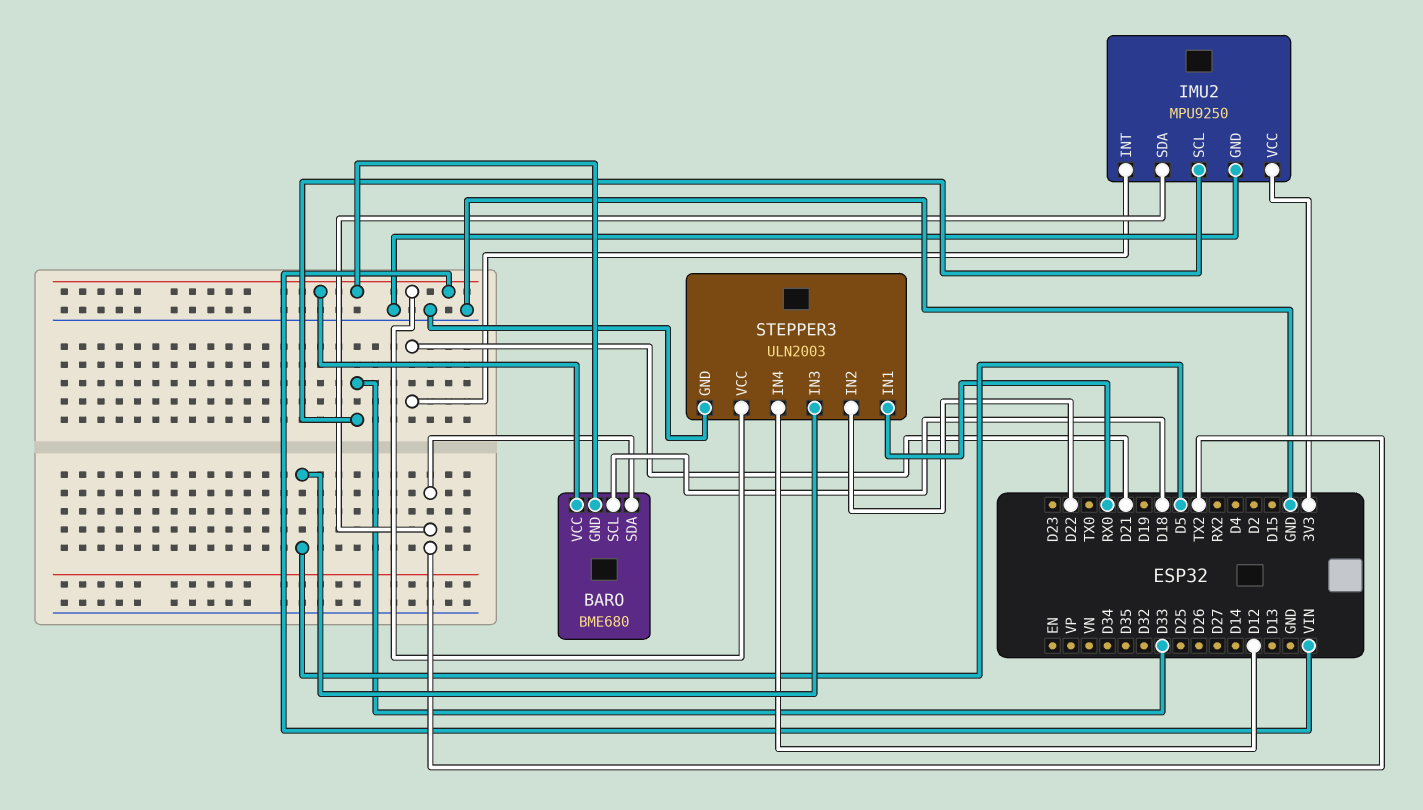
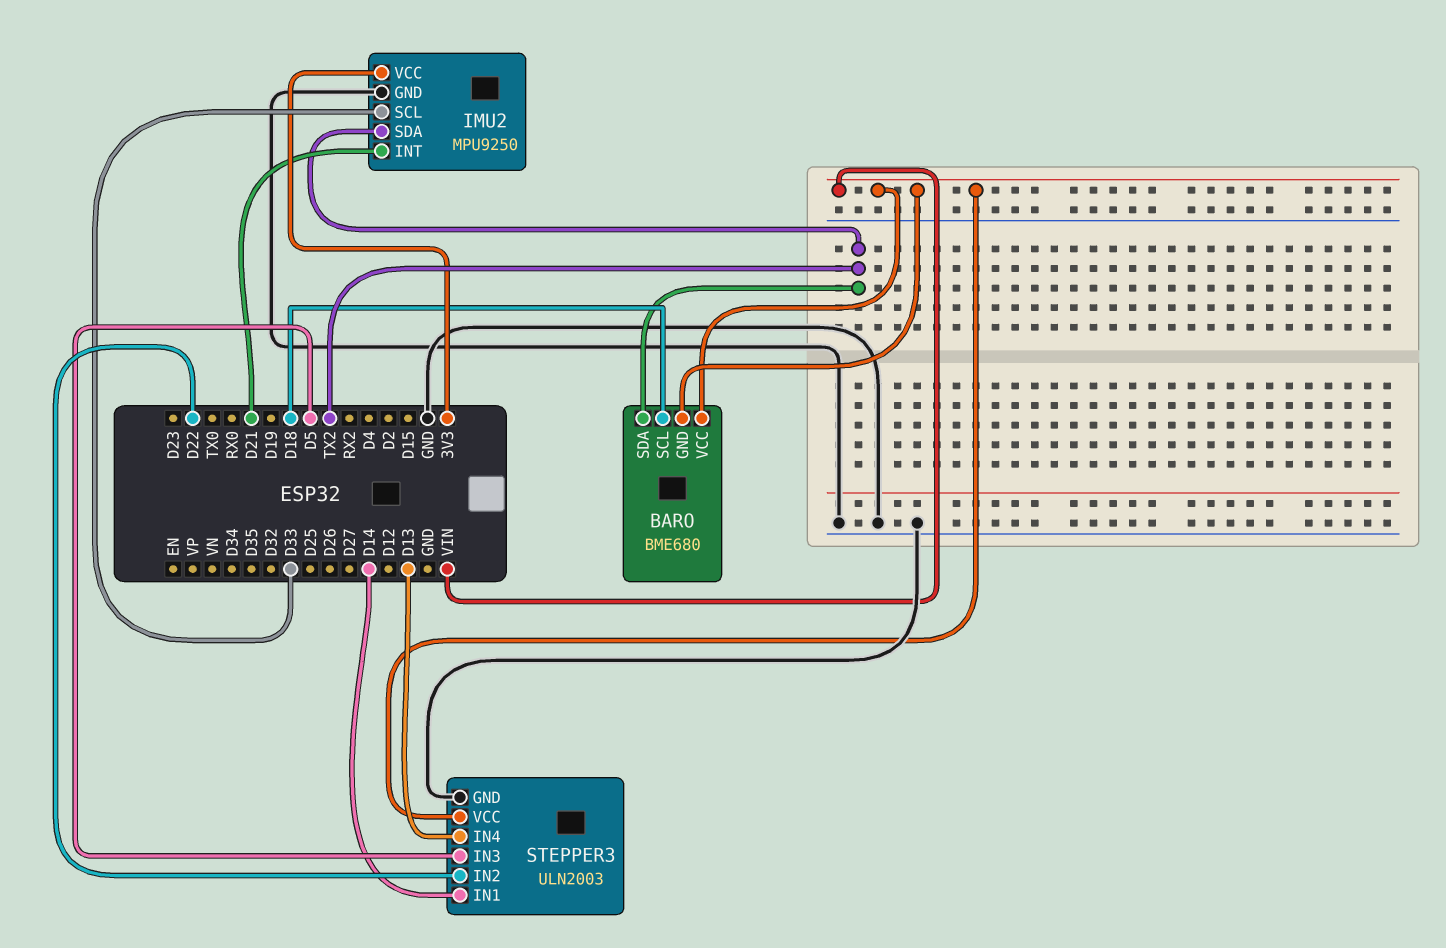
STEPPER3 pin IN1: RX0 -> D14
STEPPER3 pin IN4: D12 -> D13

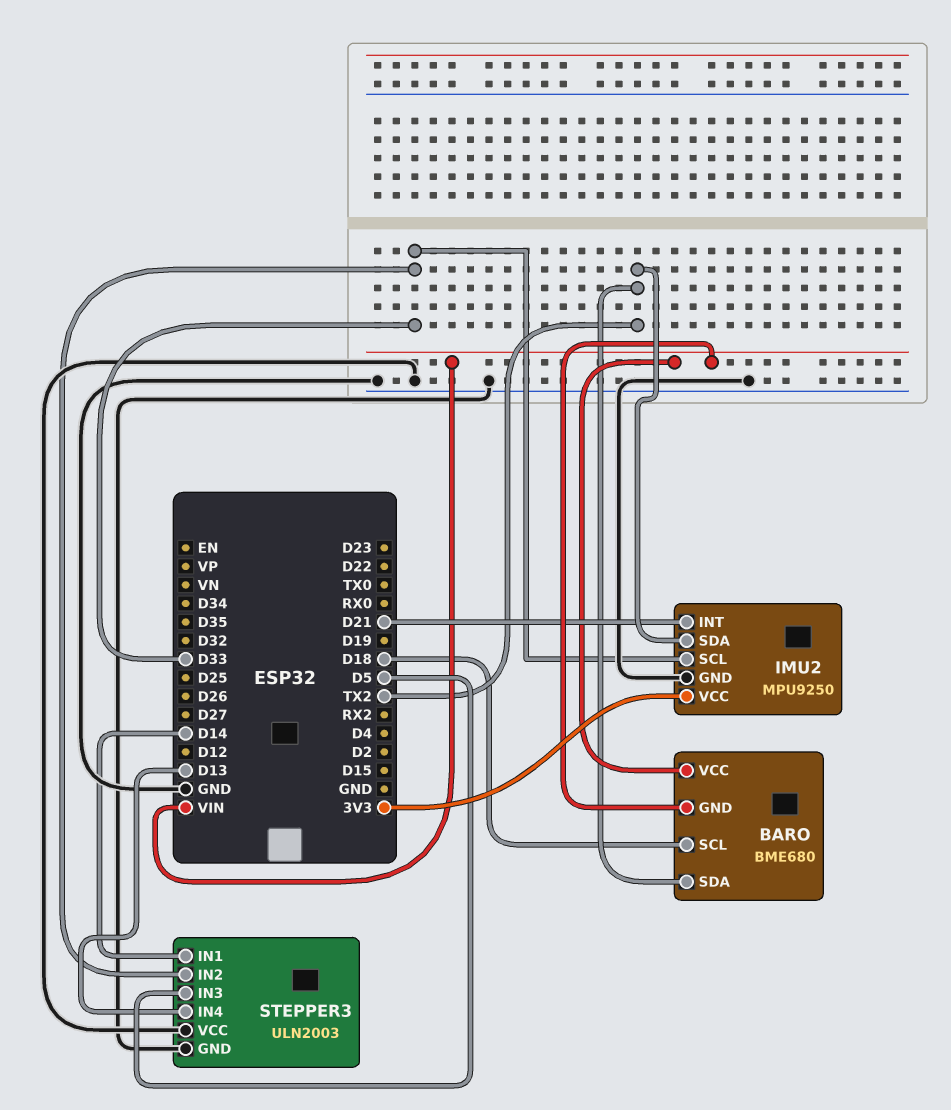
STEPPER3 pin IN2: D22 -> D33
STEPPER3 pin VCC: VIN -> GND

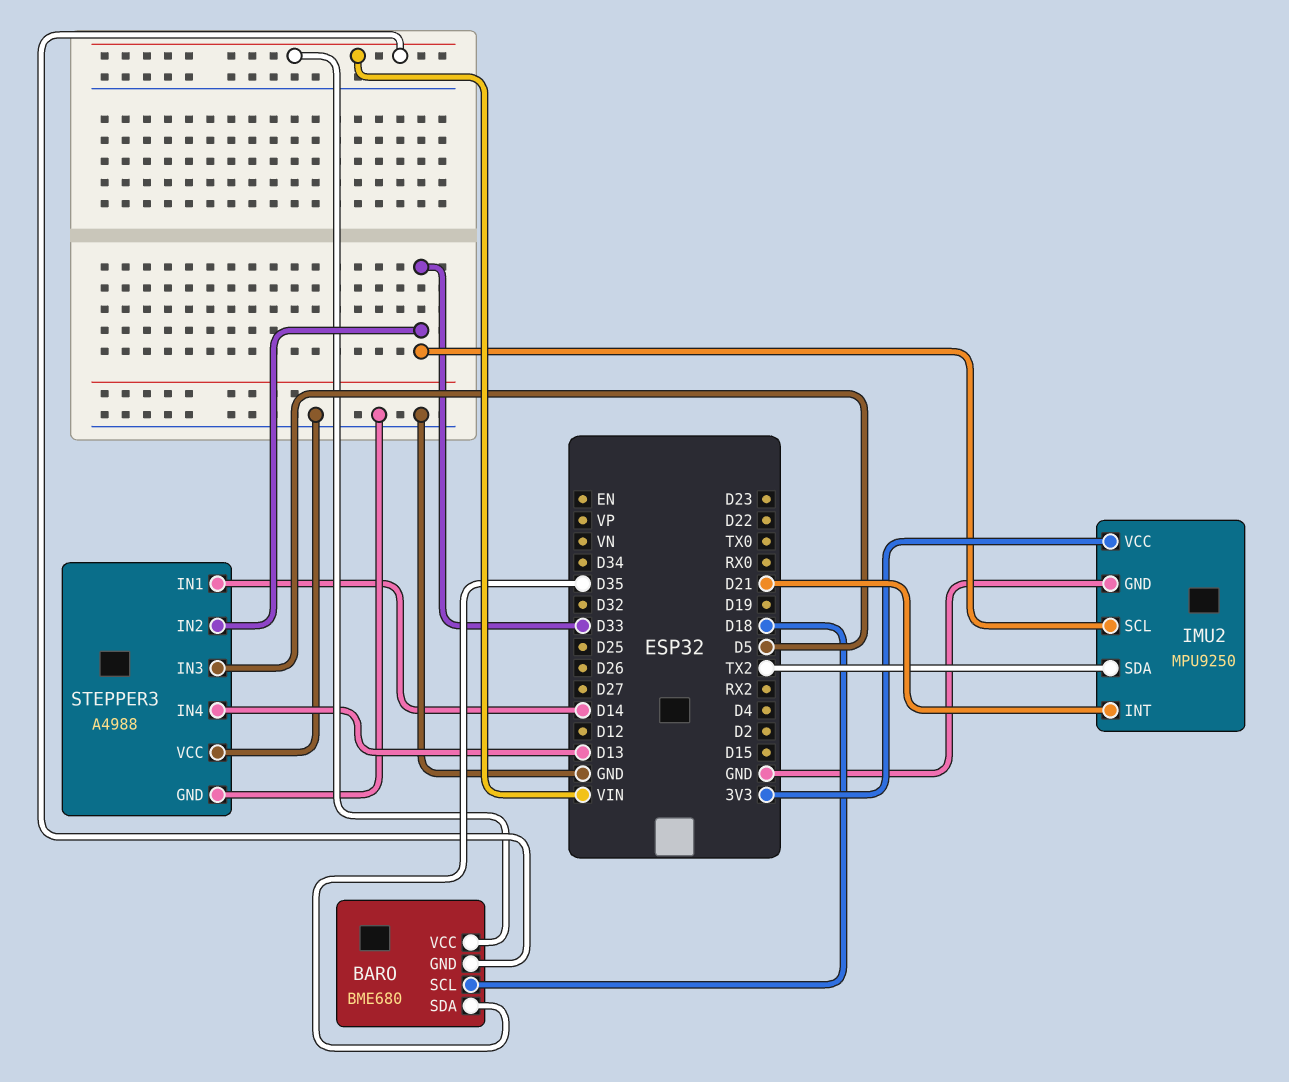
BARO pin SDA: TX2 -> D35
STEPPER3: ULN2003 -> A4988

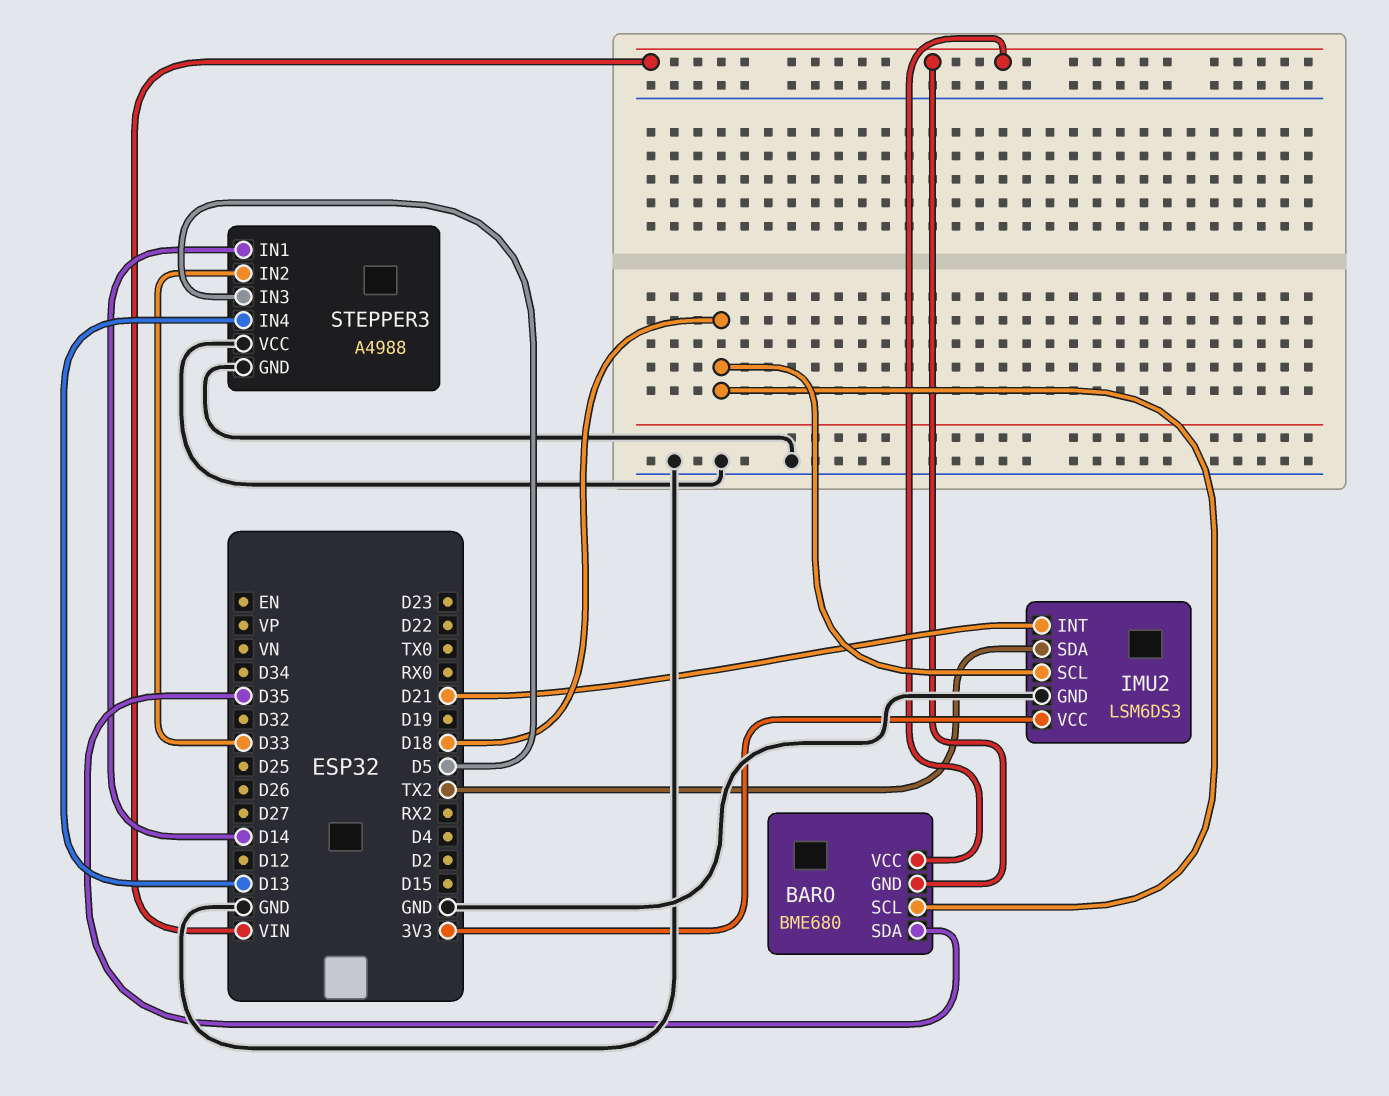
IMU2: MPU9250 -> LSM6DS3
IMU2 pin SCL: D33 -> D18

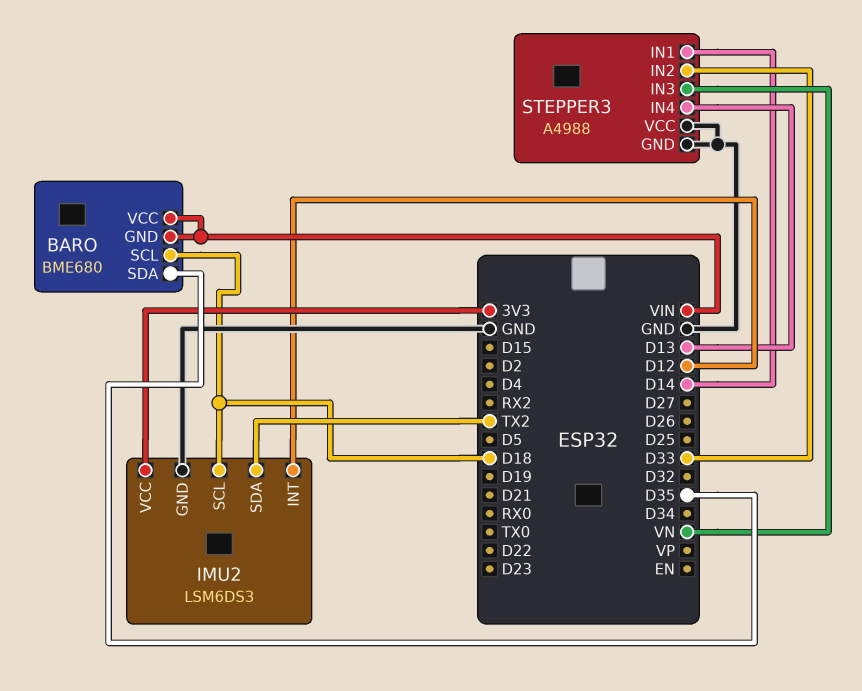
IMU2 pin INT: D21 -> D12
STEPPER3 pin IN3: D5 -> VN

